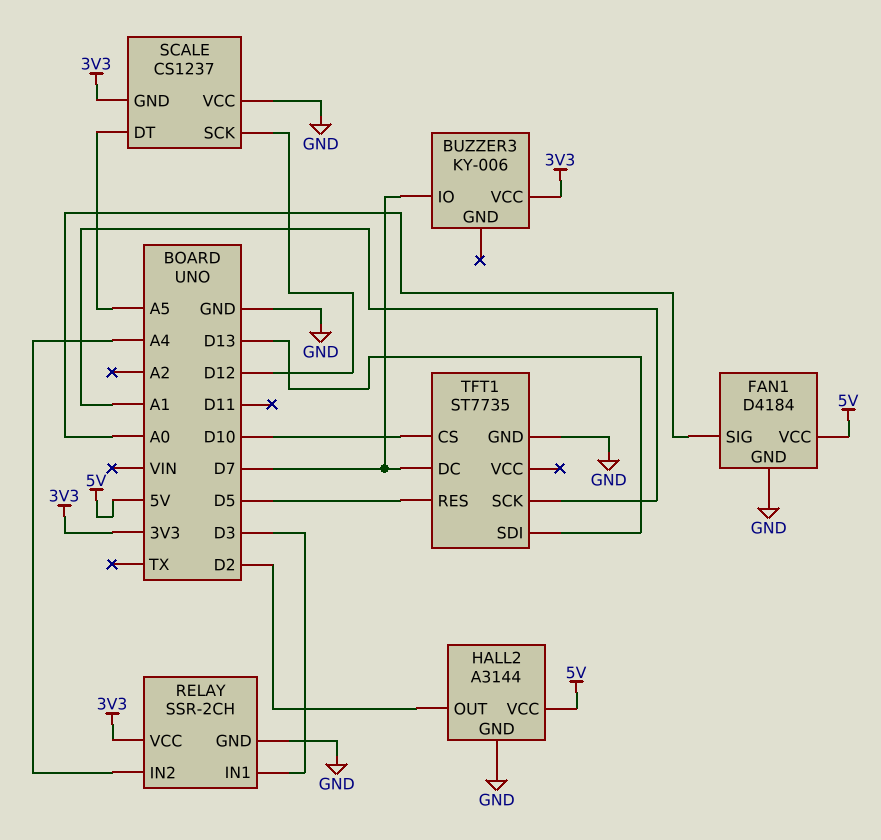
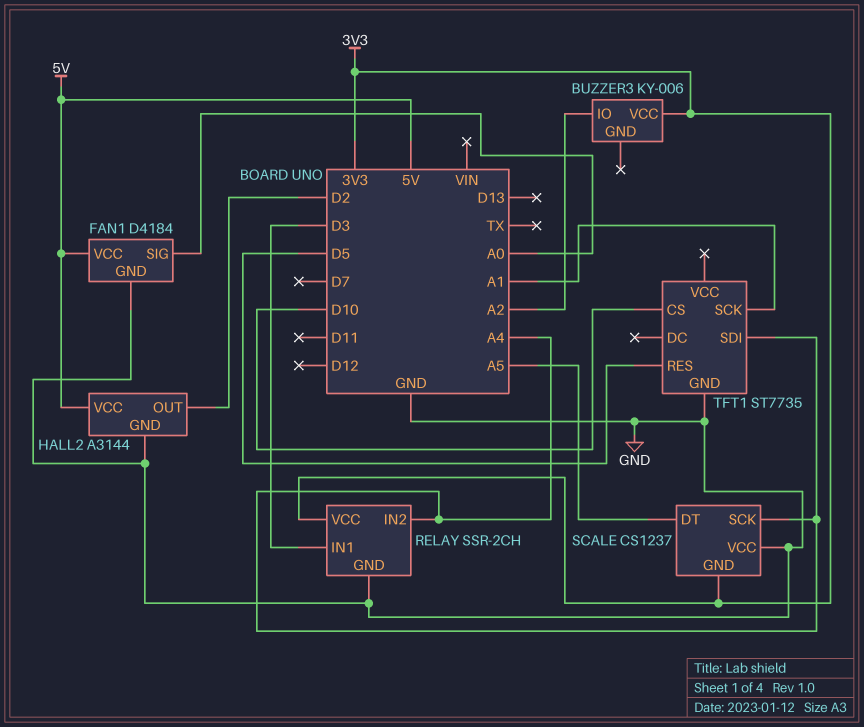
BUZZER3 pin IO: D7 -> A2
SCALE pin SCK: D12 -> A4
TFT1 pin DC: D7 -> none
TFT1 pin SDI: D13 -> A4

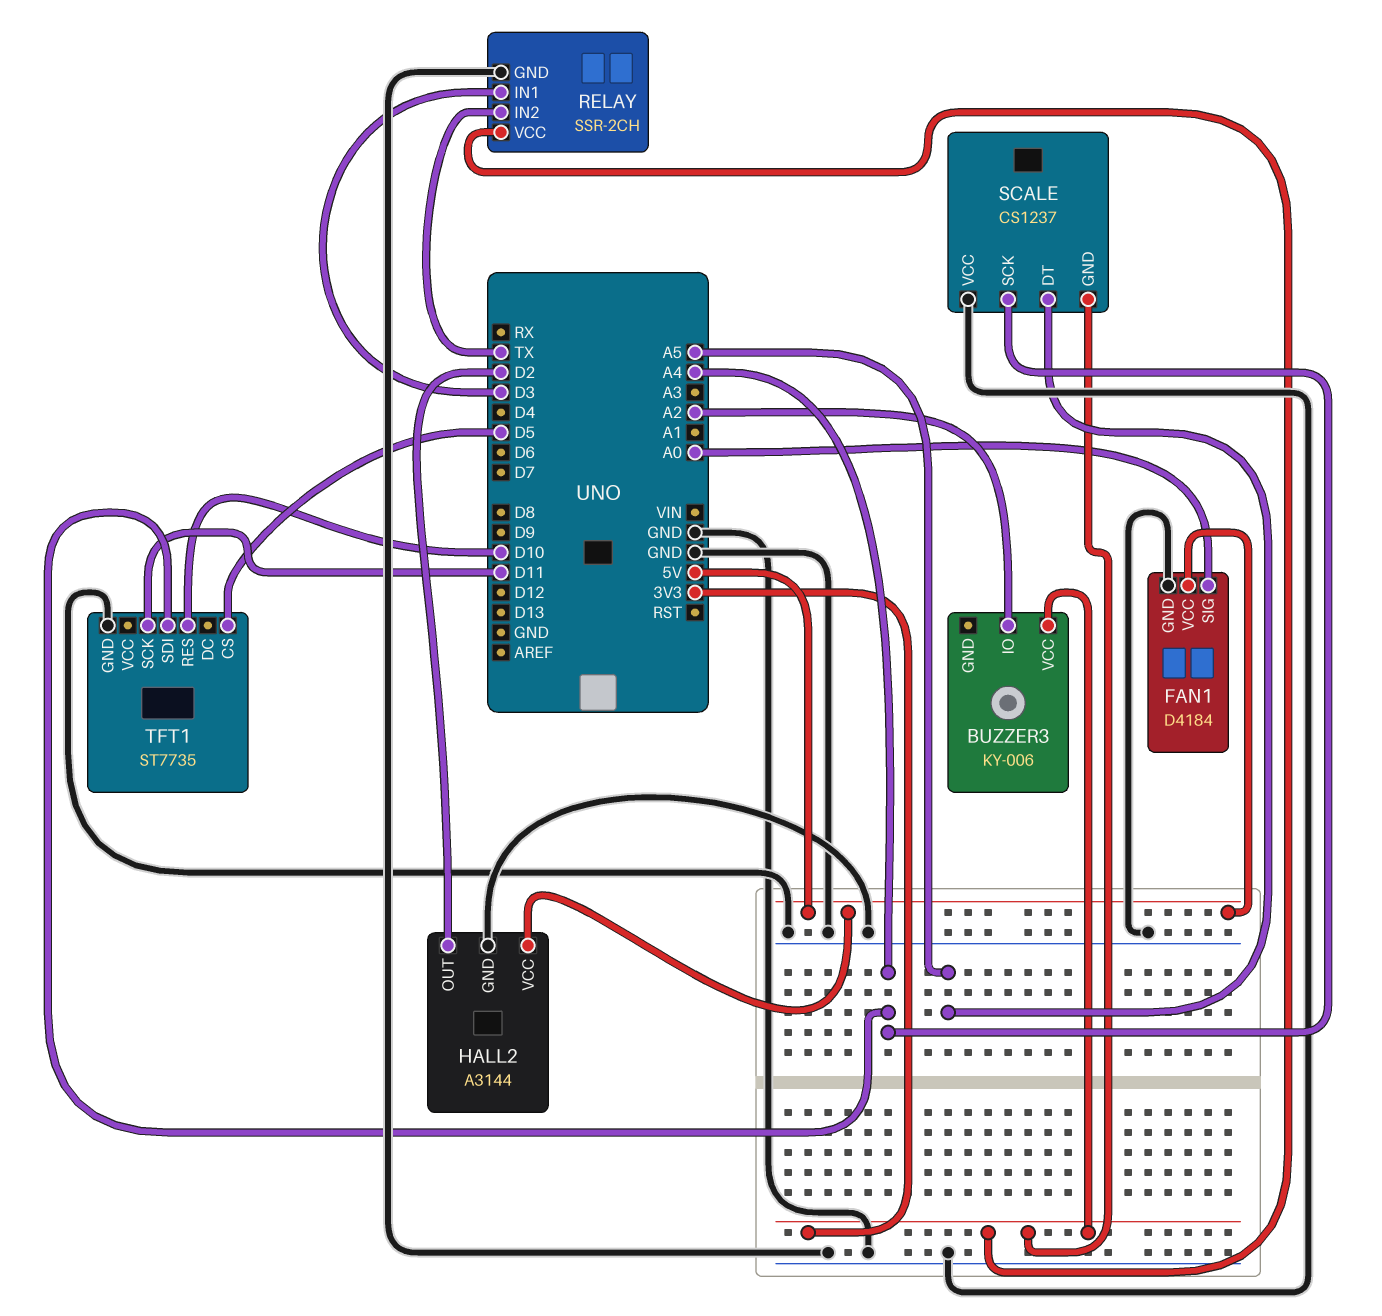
RELAY pin IN2: A4 -> TX
TFT1 pin CS: D10 -> D5
TFT1 pin RES: D5 -> D10
TFT1 pin SCK: A1 -> D11

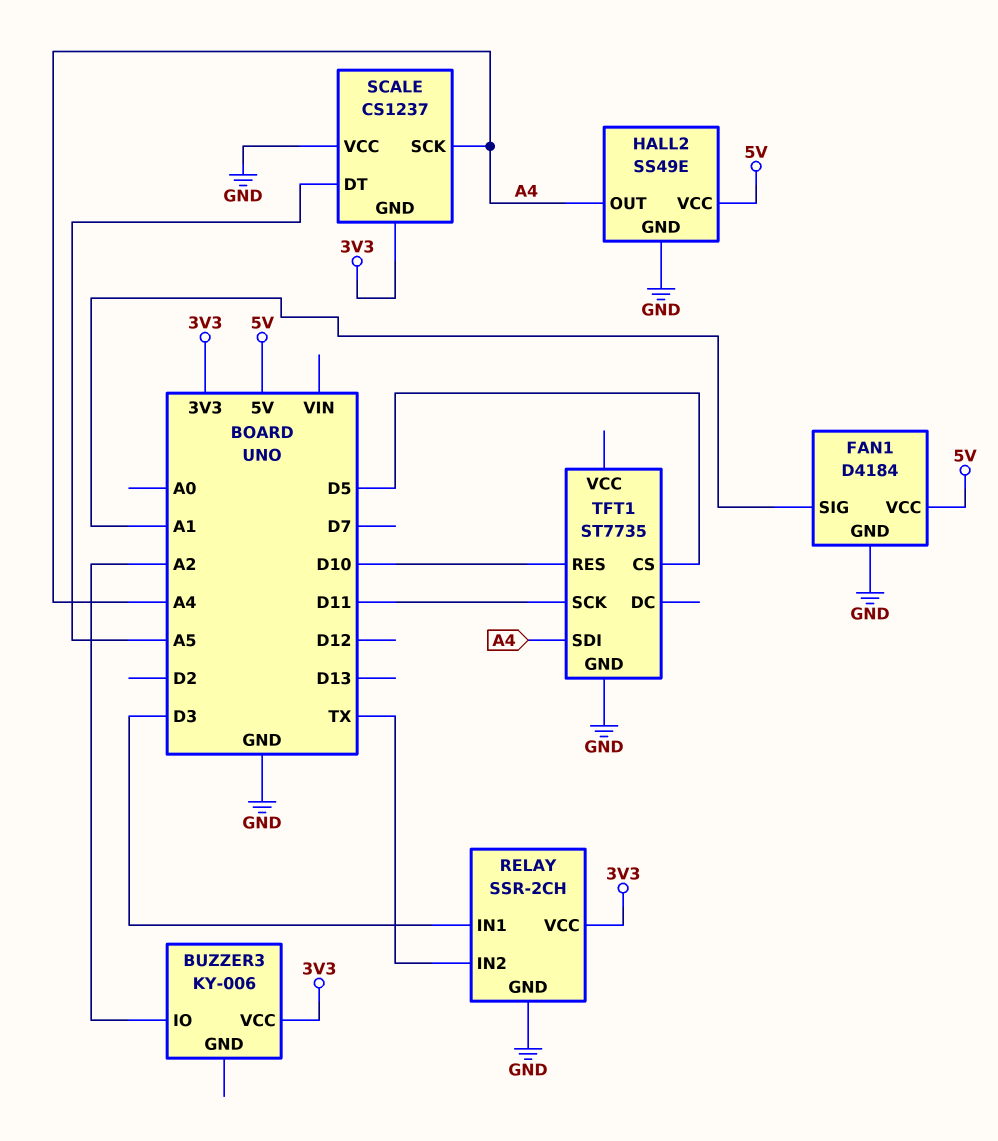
FAN1 pin SIG: A0 -> A1
HALL2: A3144 -> SS49E
HALL2 pin OUT: D2 -> A4

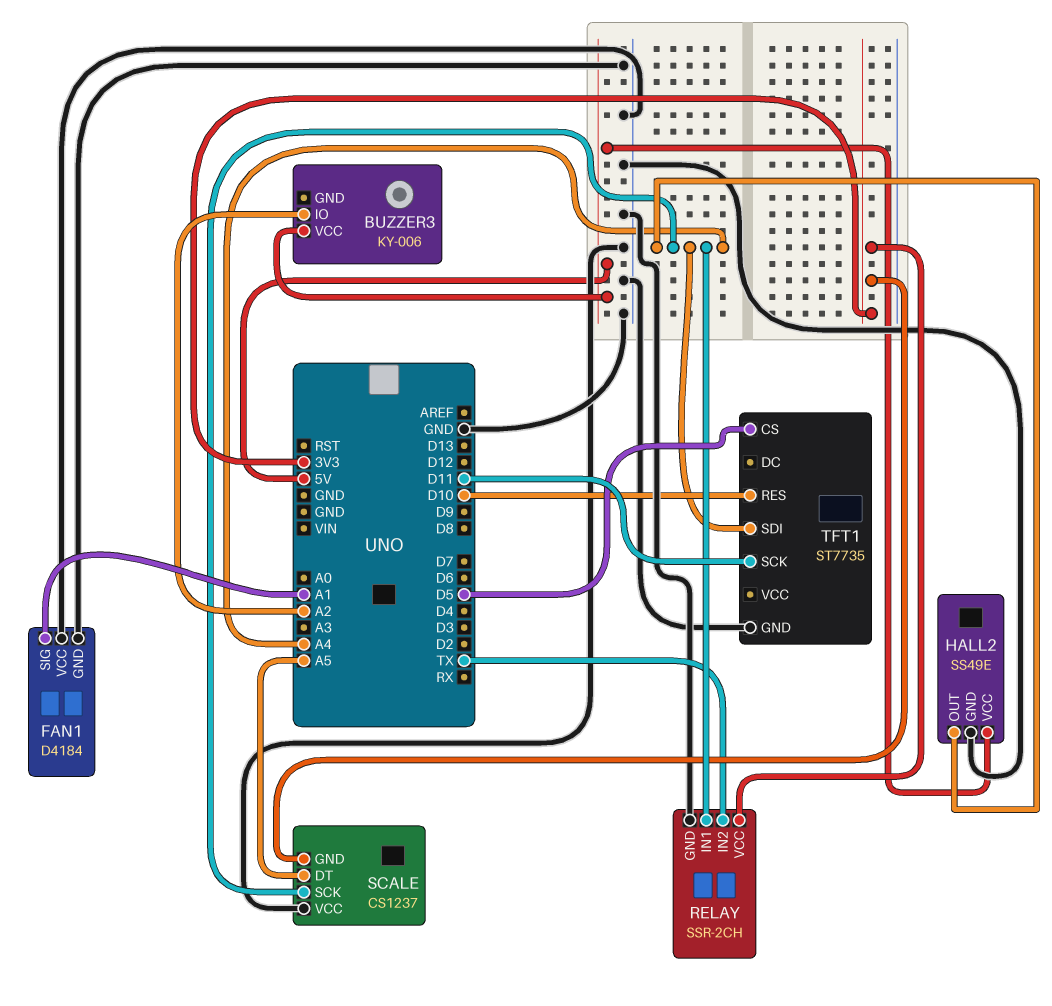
BUZZER3 pin VCC: 3V3 -> 5V
FAN1 pin VCC: 5V -> GND
RELAY pin IN1: D3 -> A4

